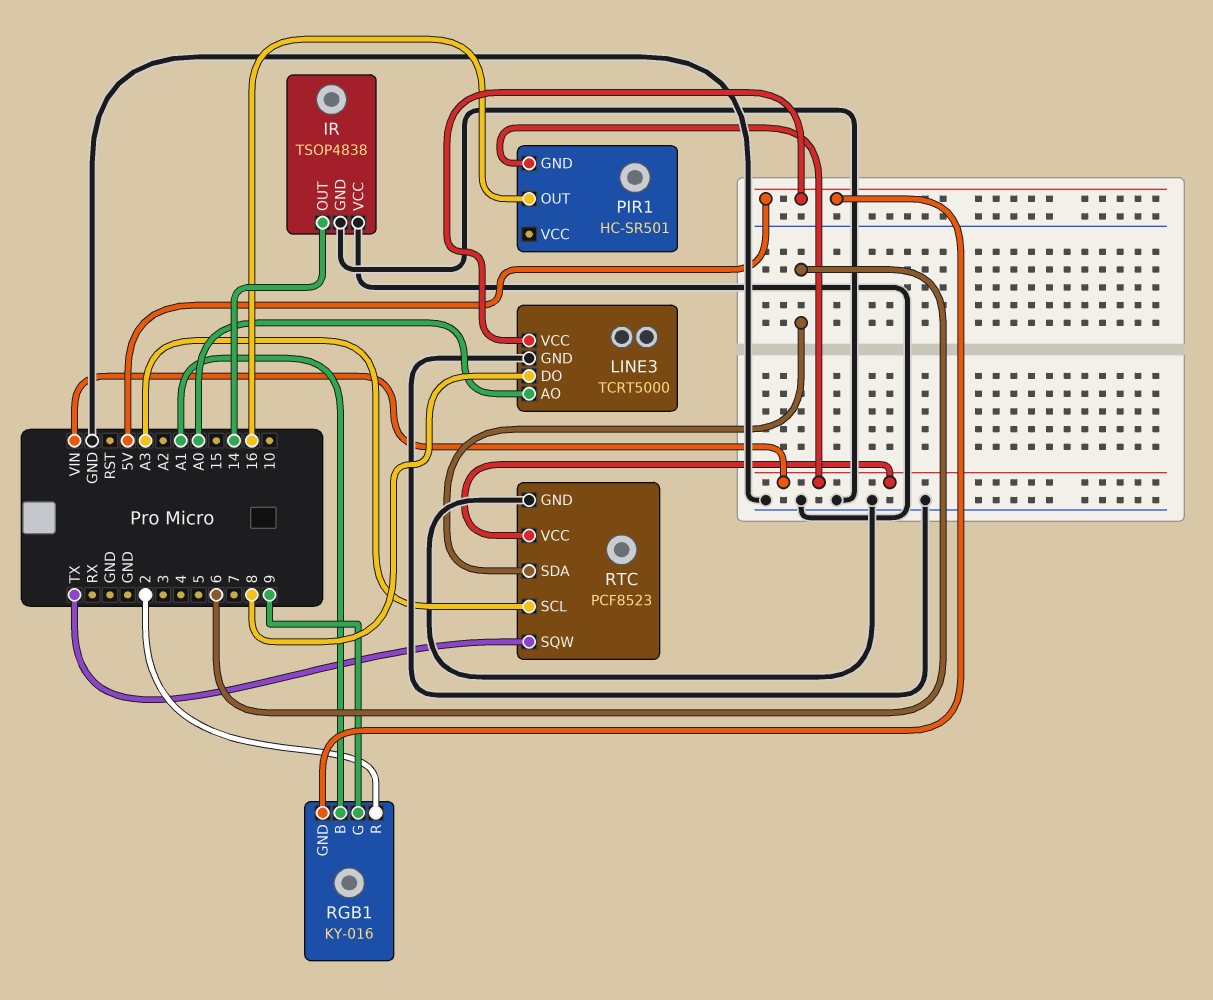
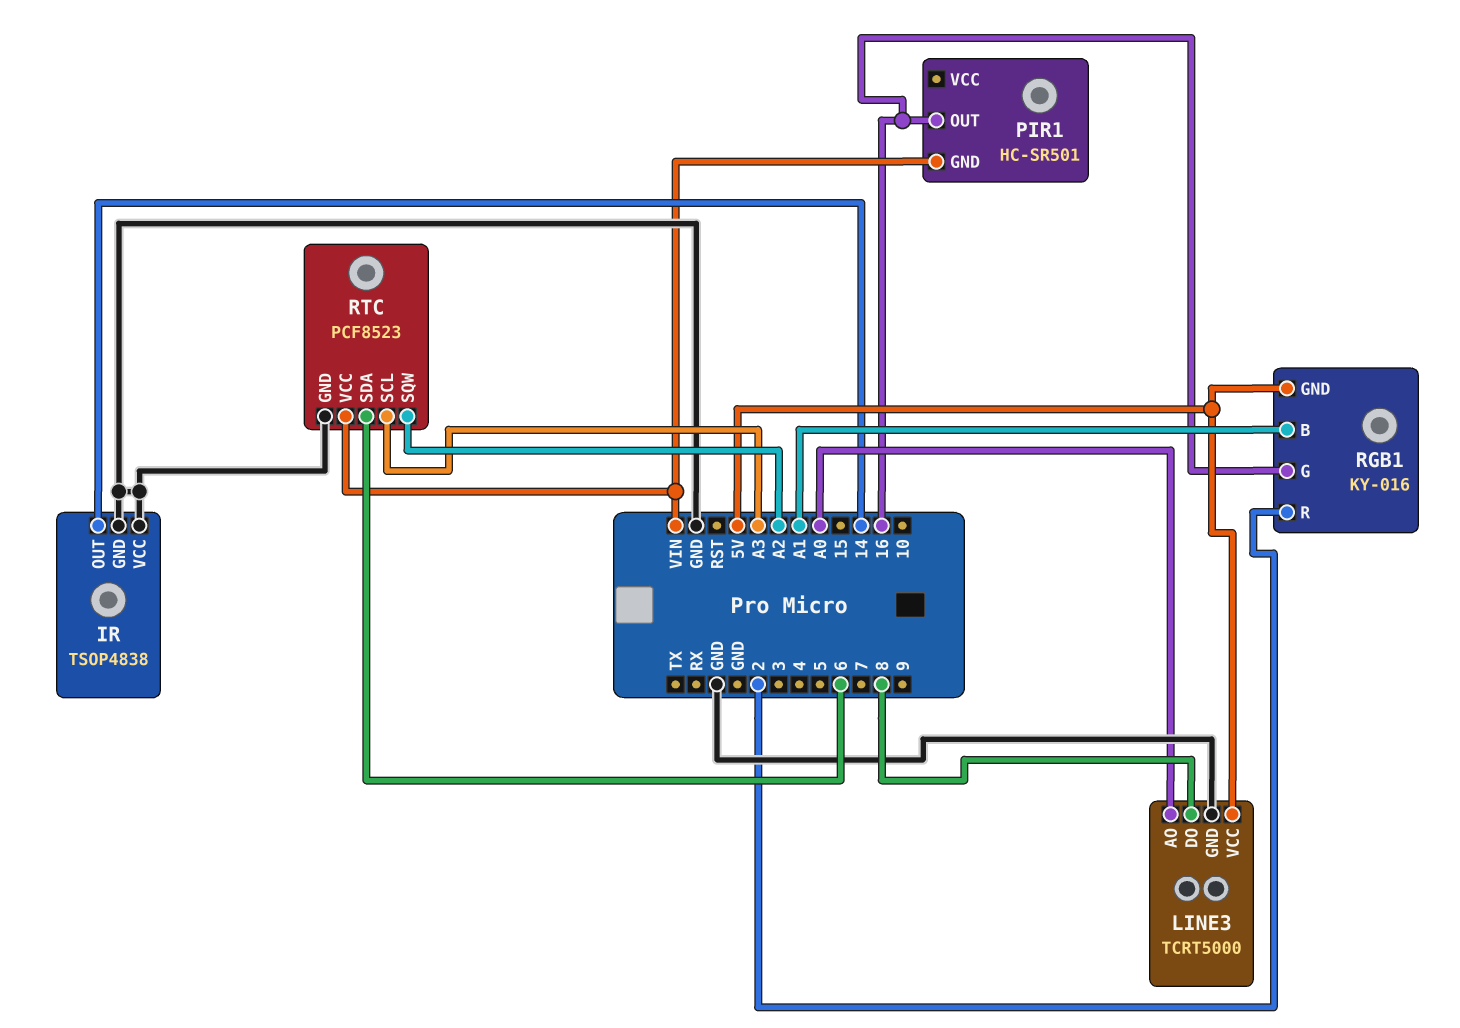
RGB1 pin G: 9 -> 16
RTC pin SQW: TX -> A2

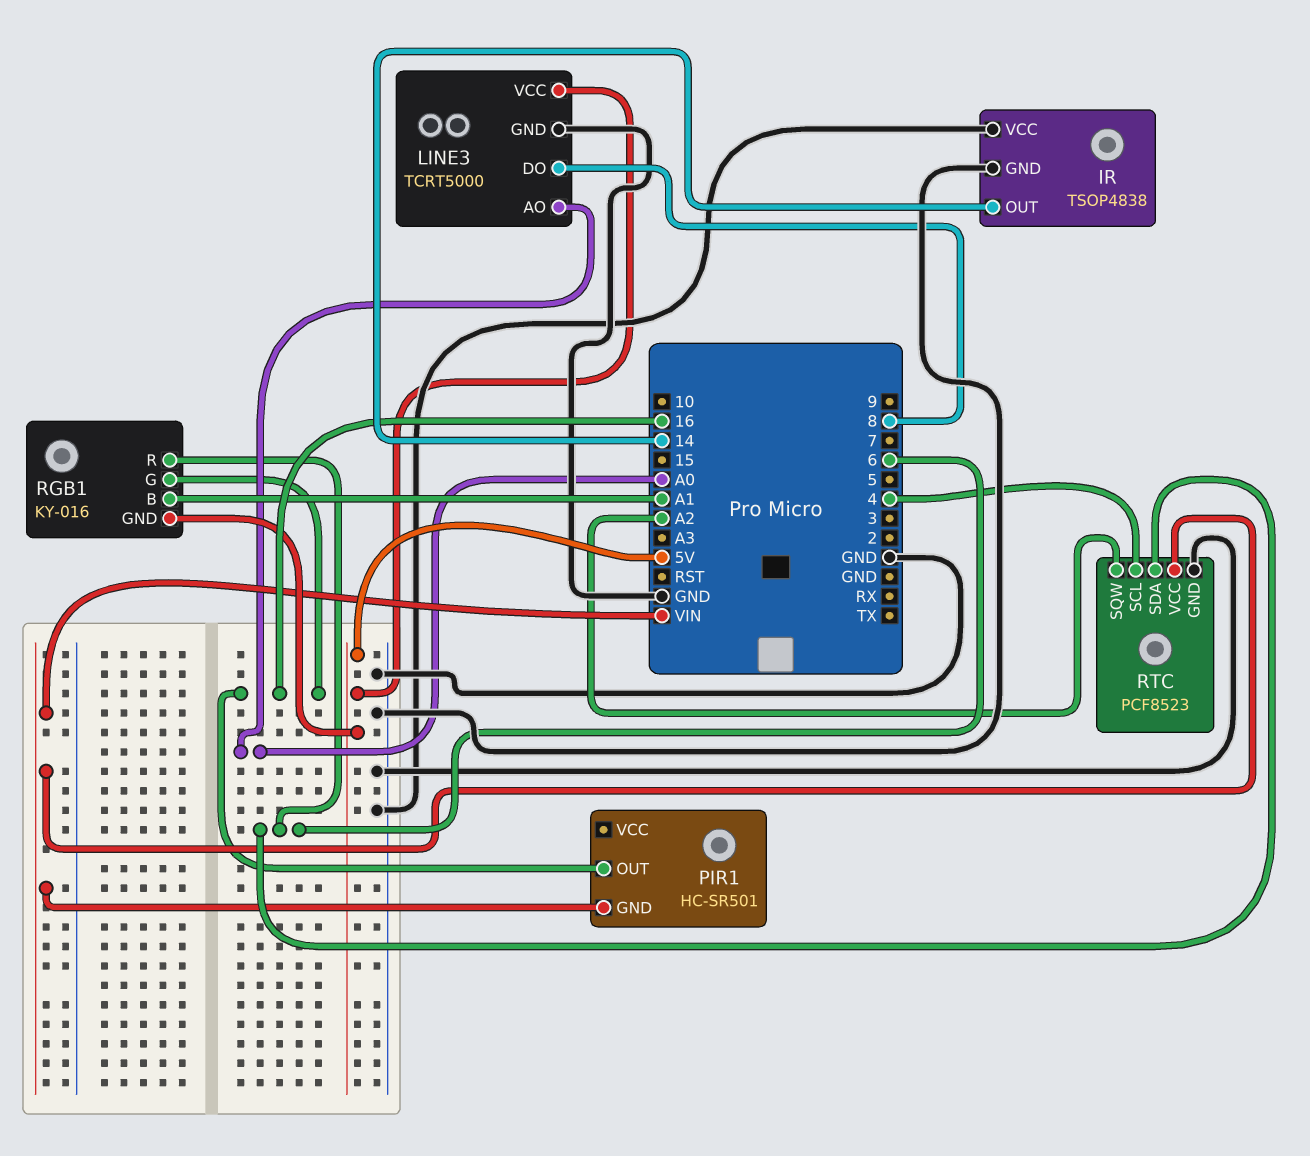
RGB1 pin R: 2 -> 6
RTC pin SCL: A3 -> 4

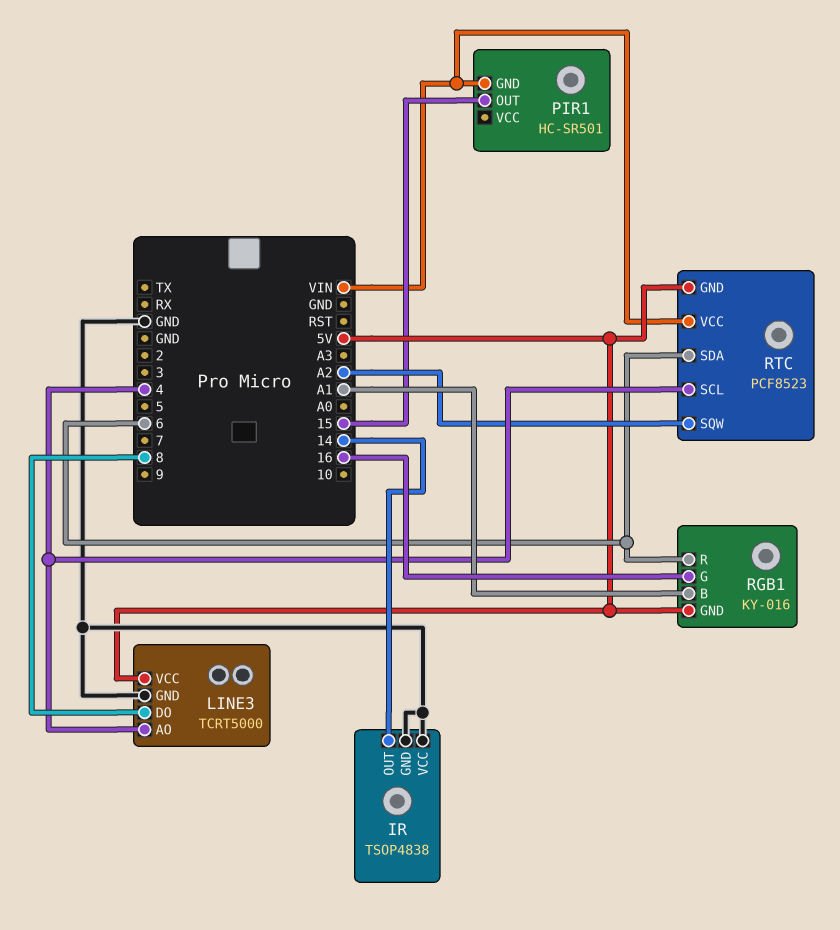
LINE3 pin AO: A0 -> 4
PIR1 pin OUT: 16 -> 15
RTC pin GND: GND -> 5V

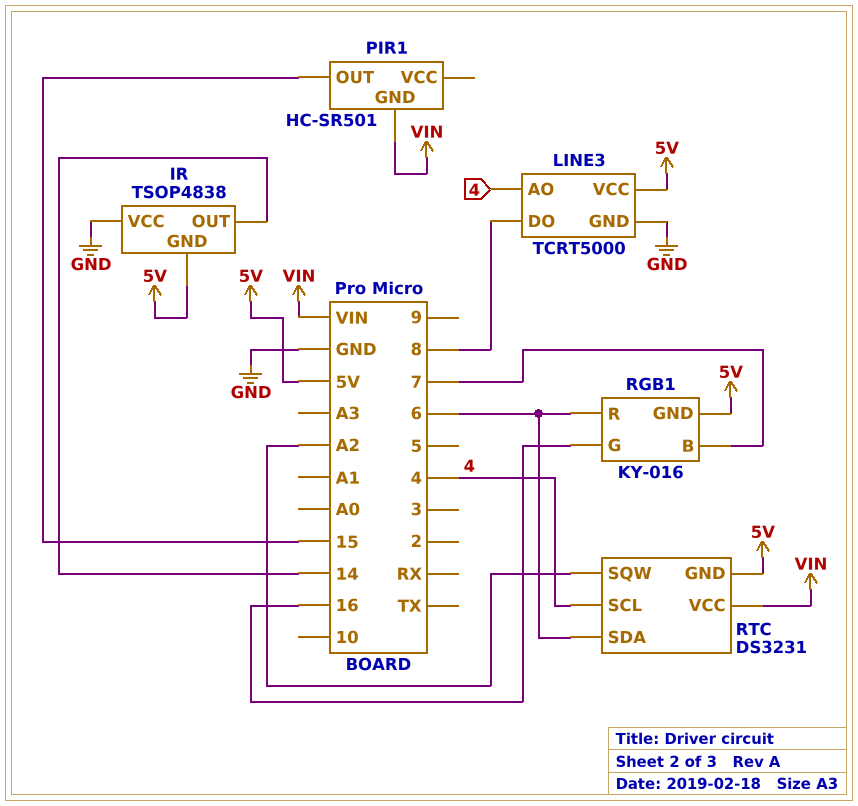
IR pin GND: GND -> 5V
RGB1 pin B: A1 -> 7
RTC: PCF8523 -> DS3231

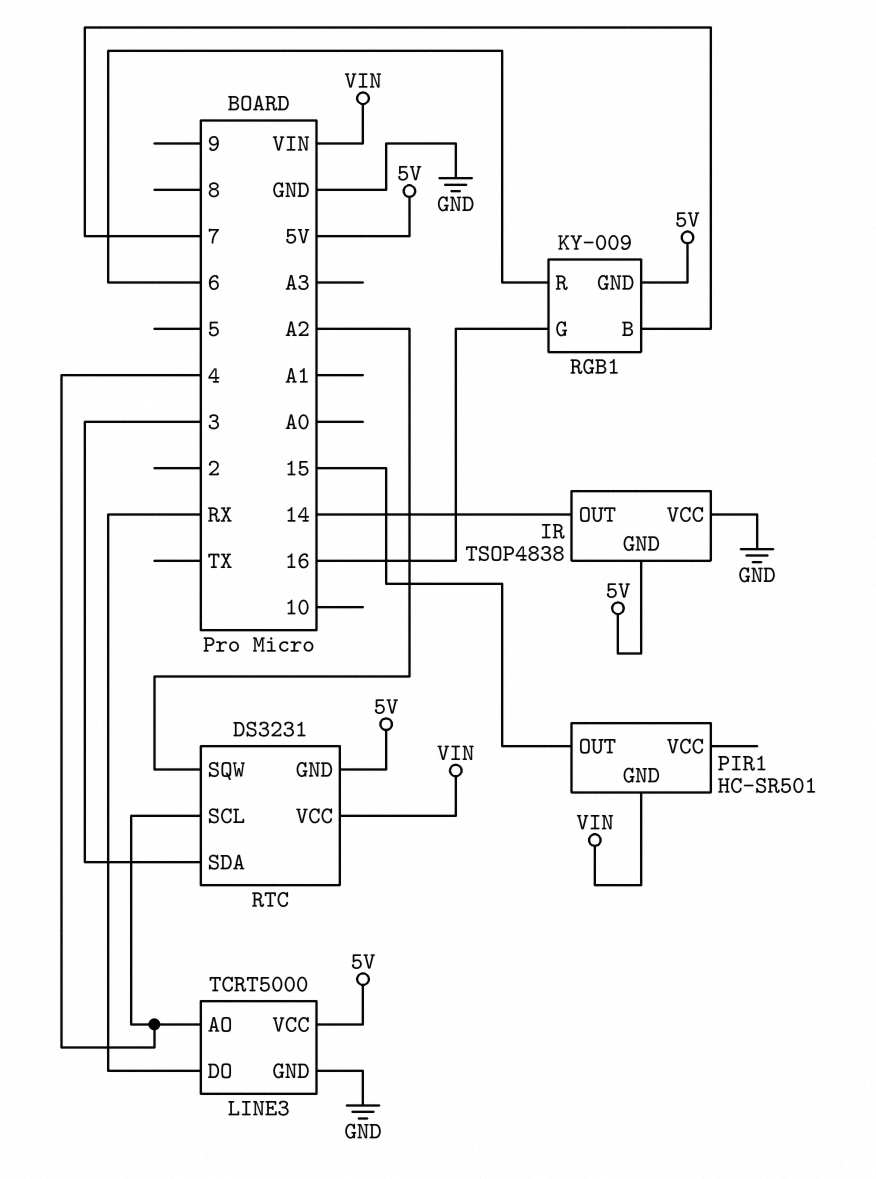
LINE3 pin DO: 8 -> RX
RGB1: KY-016 -> KY-009
RTC pin SDA: 6 -> 3

